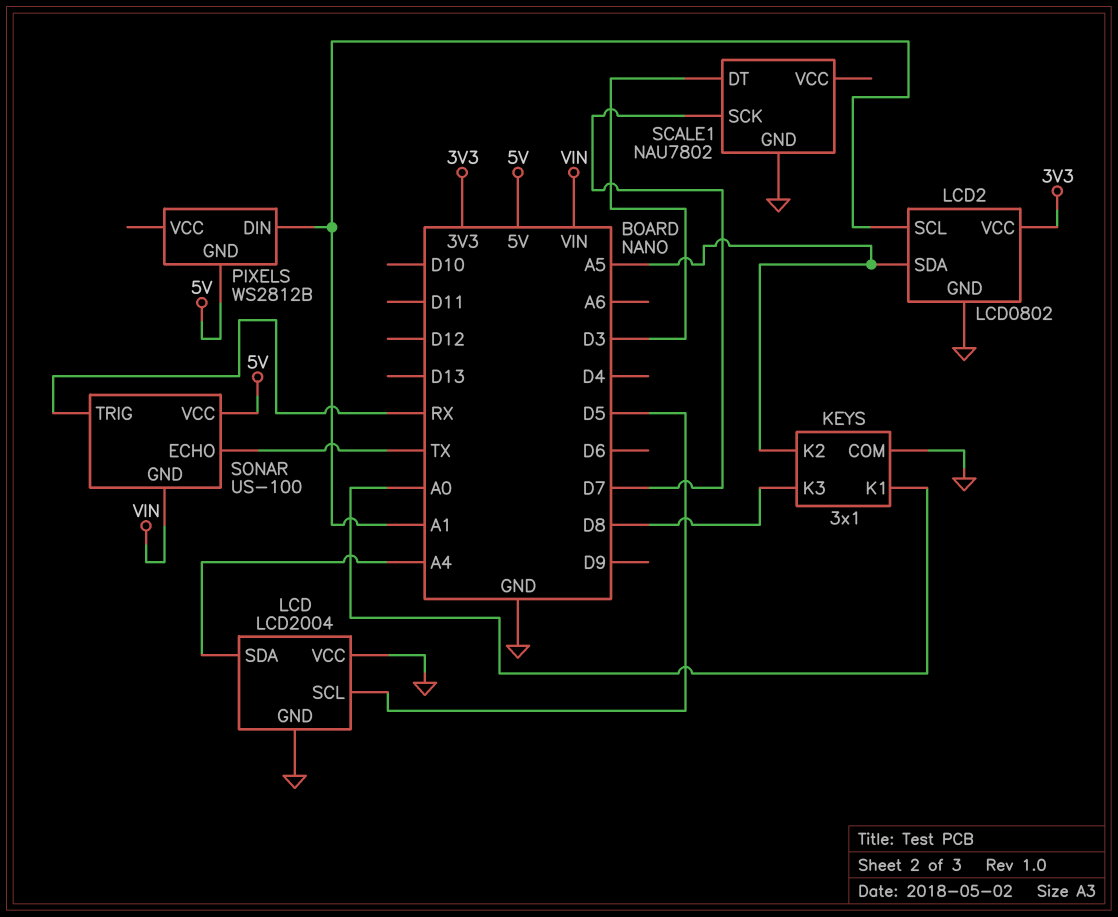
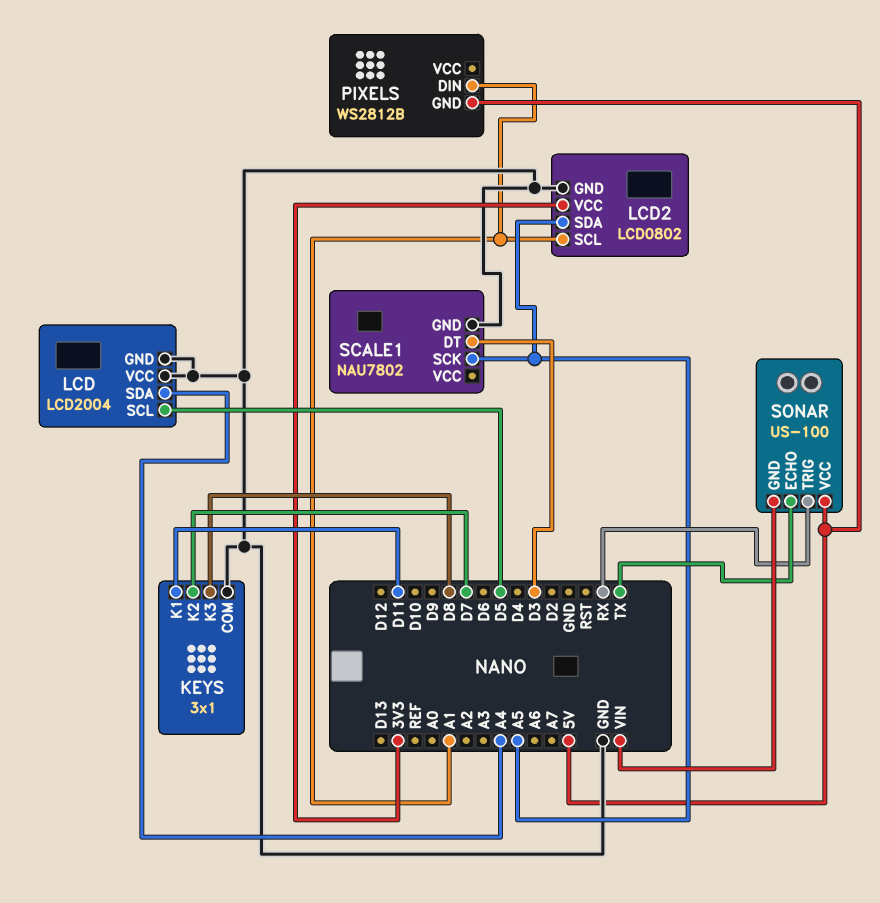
KEYS pin K1: A0 -> D11
KEYS pin K2: A5 -> D7
SCALE1 pin SCK: D7 -> A5

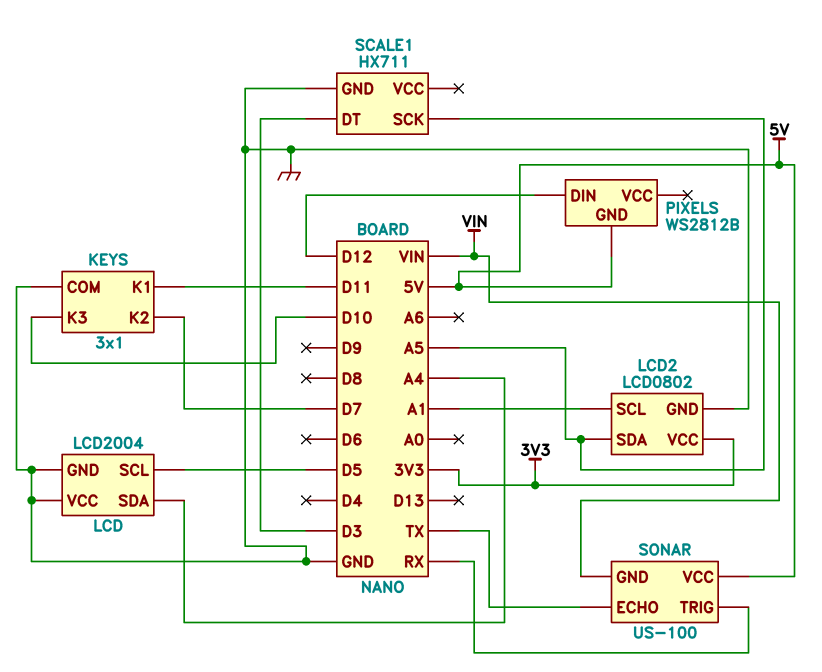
KEYS pin K3: D8 -> D10
PIXELS pin DIN: A1 -> D12
SCALE1: NAU7802 -> HX711

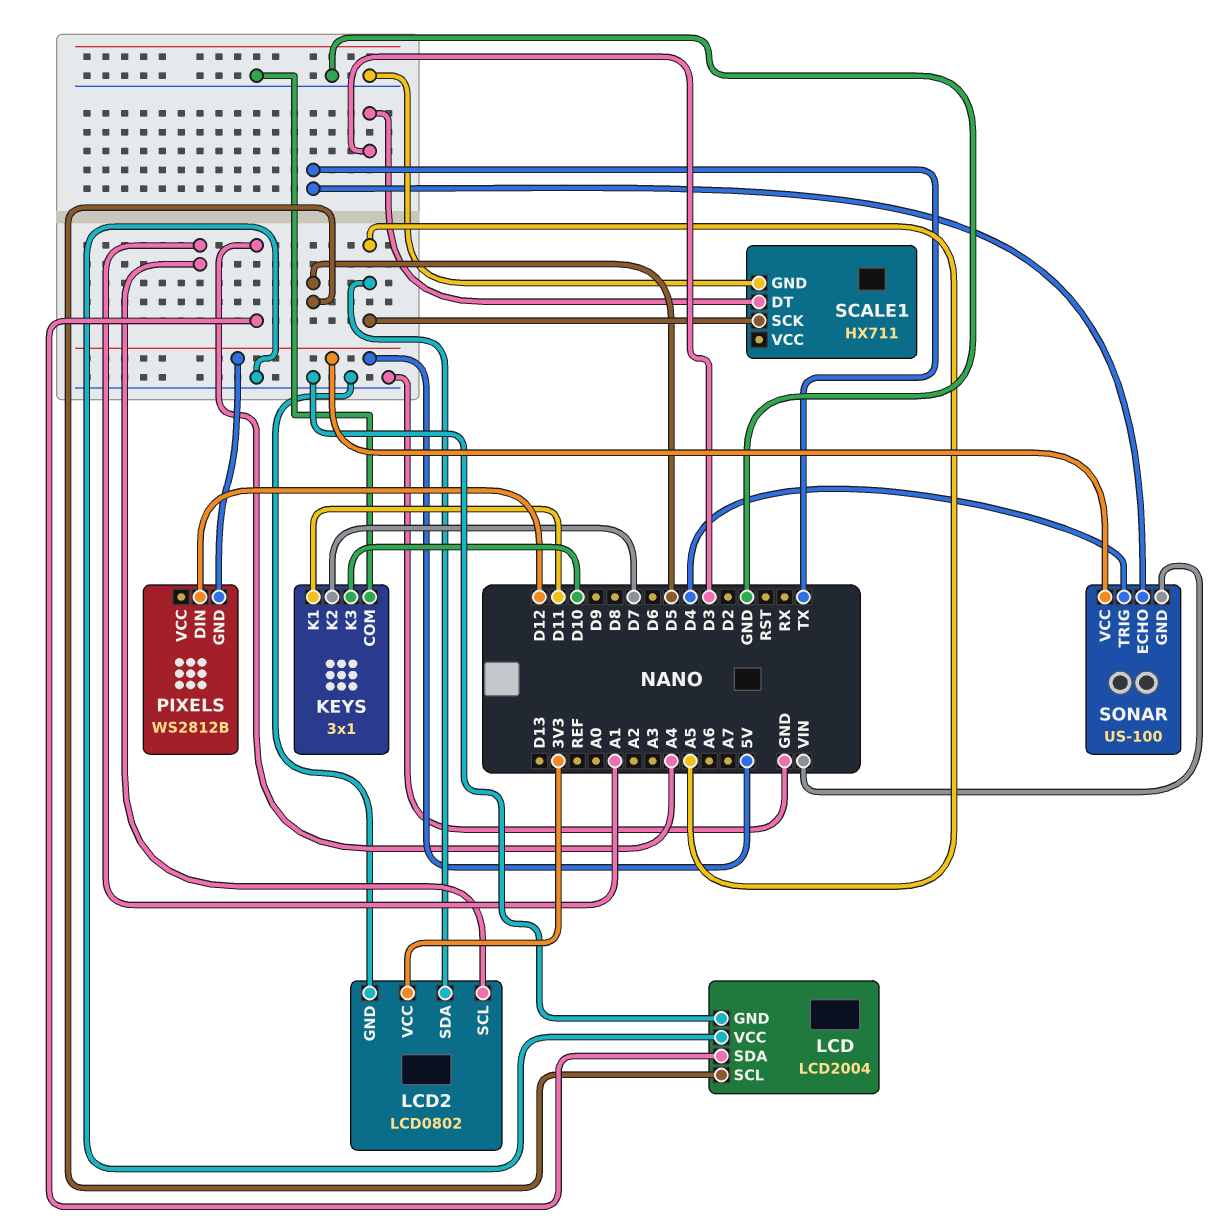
SONAR pin TRIG: RX -> D4

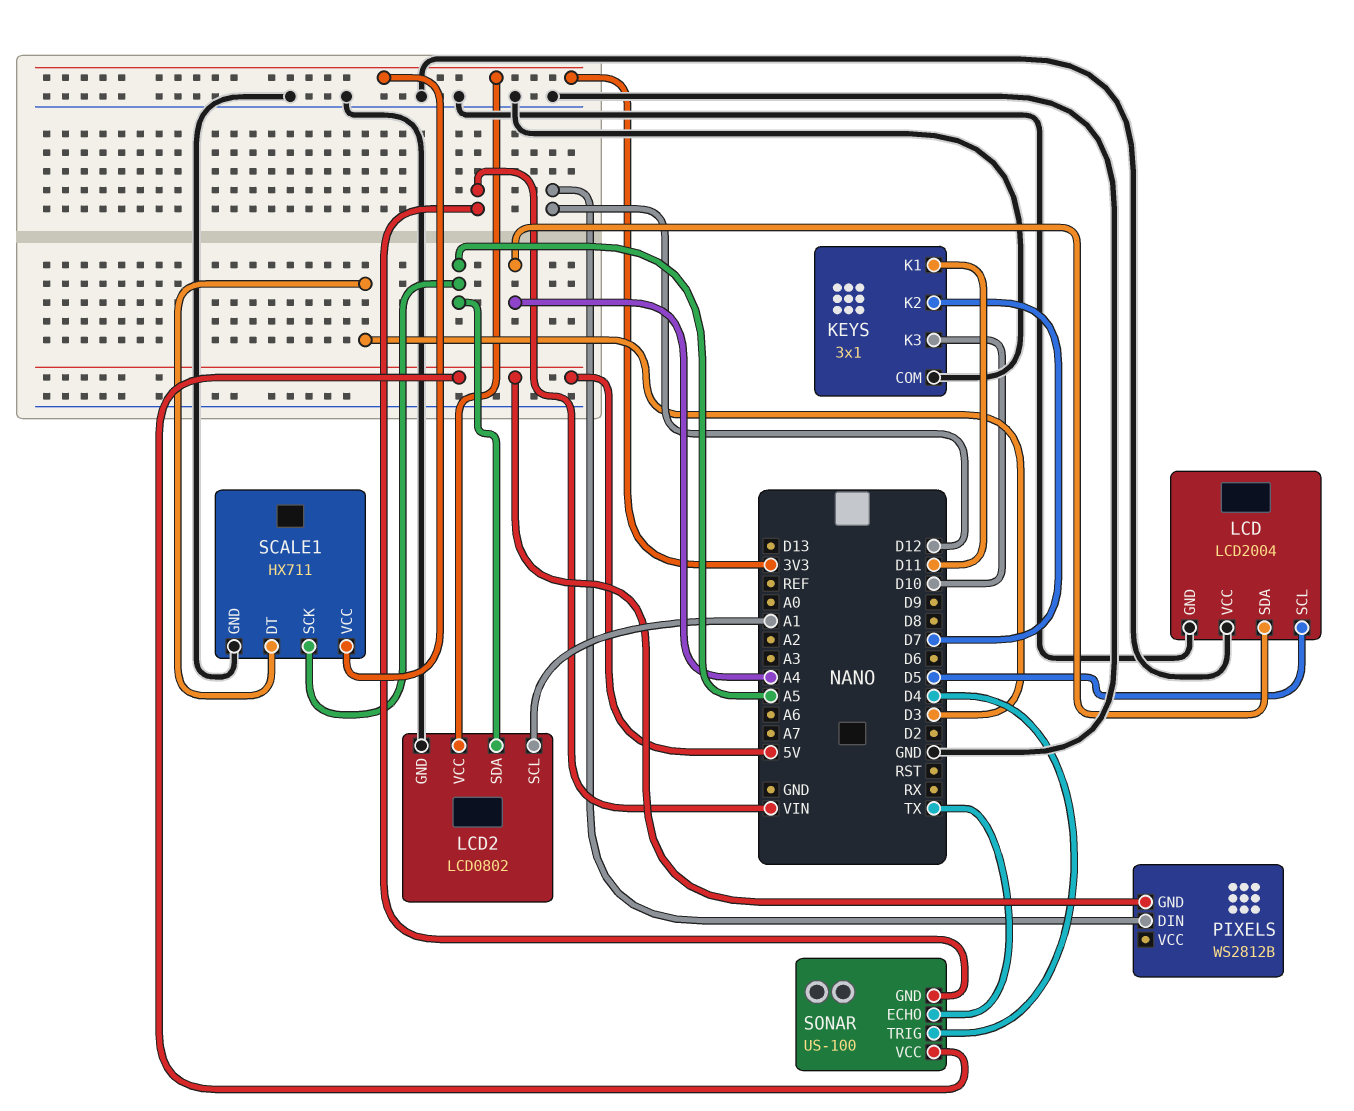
SCALE1 pin VCC: none -> 3V3

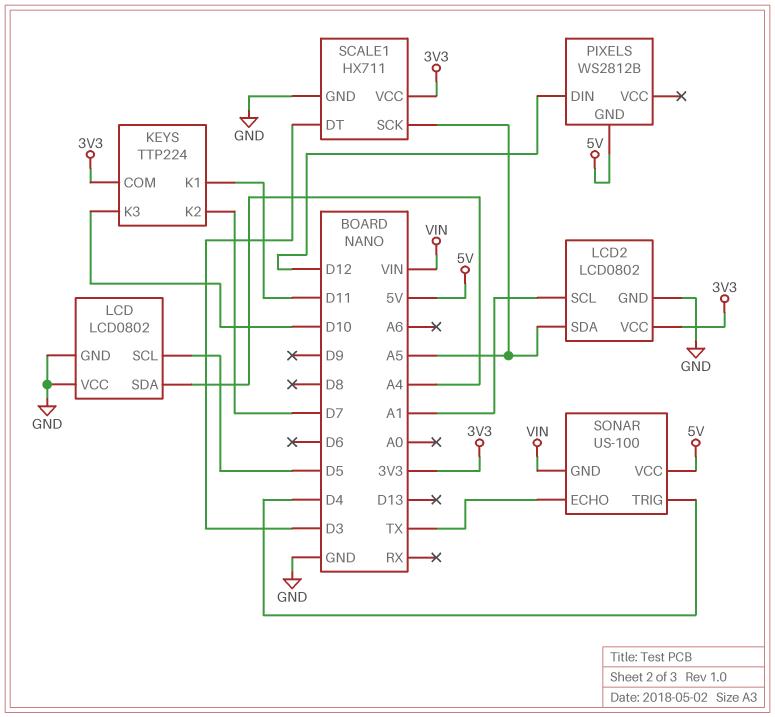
KEYS: 3x1 -> TTP224
KEYS pin COM: GND -> 3V3
LCD: LCD2004 -> LCD0802

